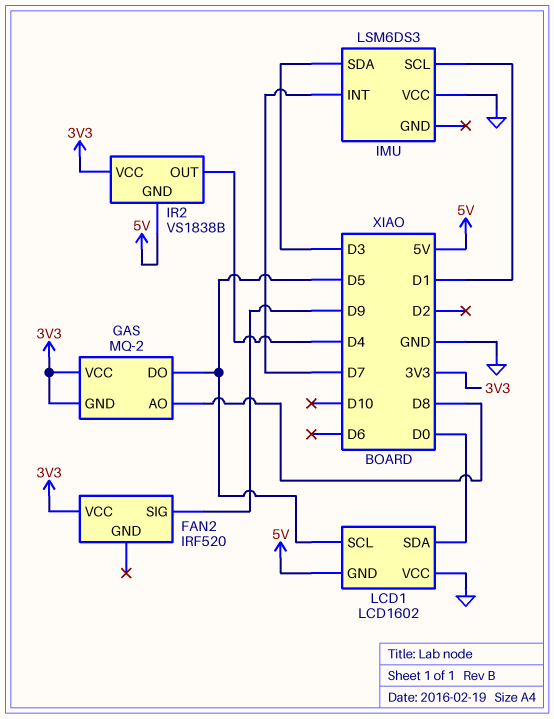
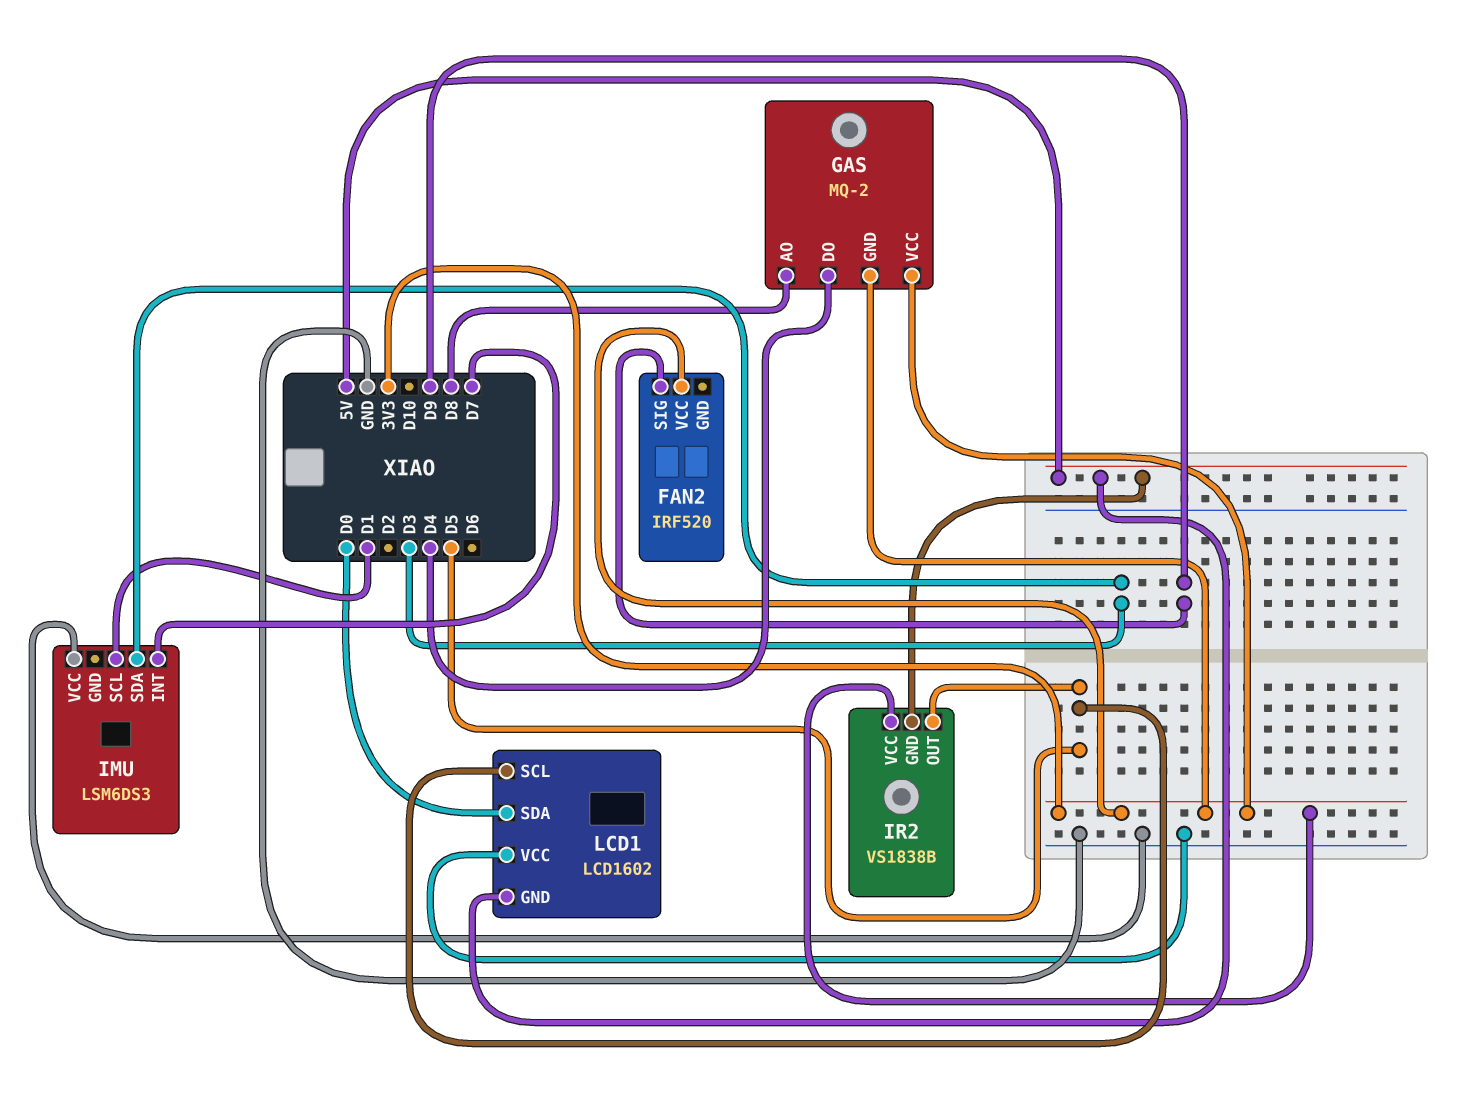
GAS pin DO: D5 -> D4
IR2 pin OUT: D4 -> D5

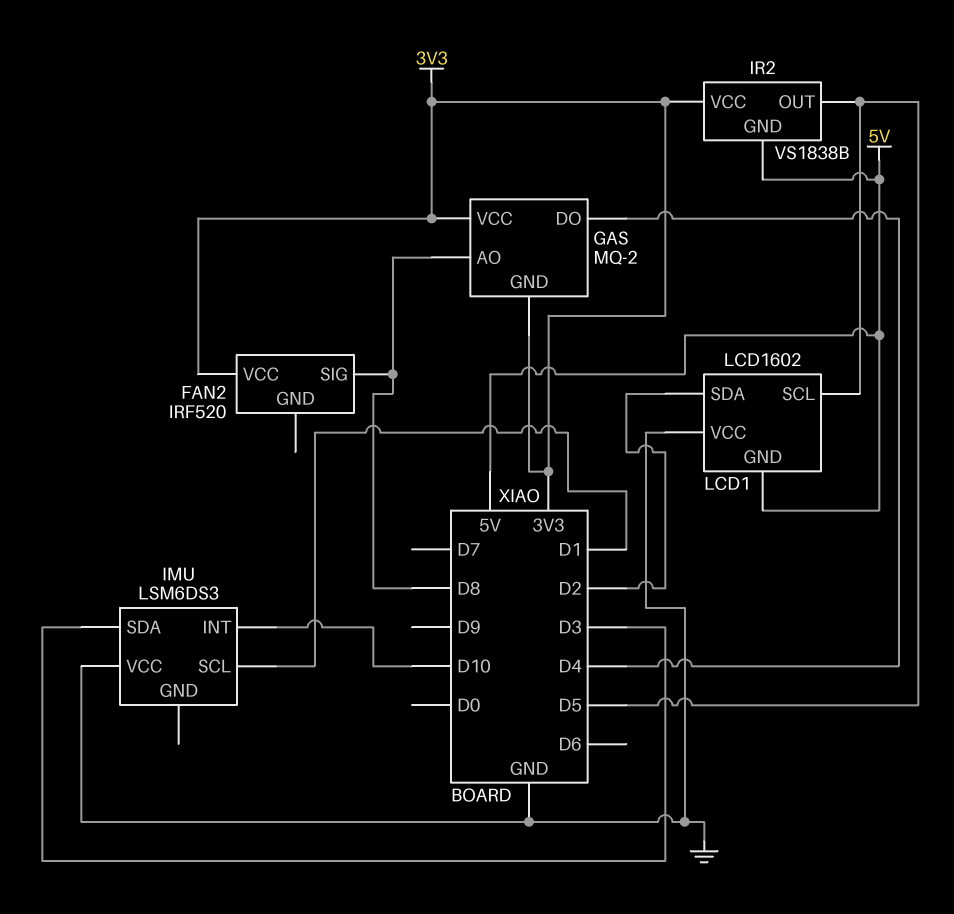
FAN2 pin SIG: D9 -> D8
IMU pin INT: D7 -> D10
LCD1 pin SDA: D0 -> D2

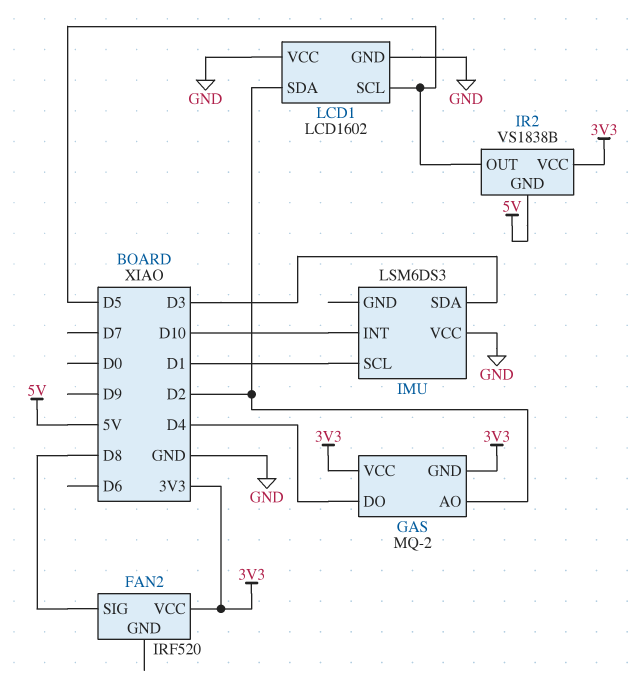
GAS pin AO: D8 -> D2
LCD1 pin GND: 5V -> GND

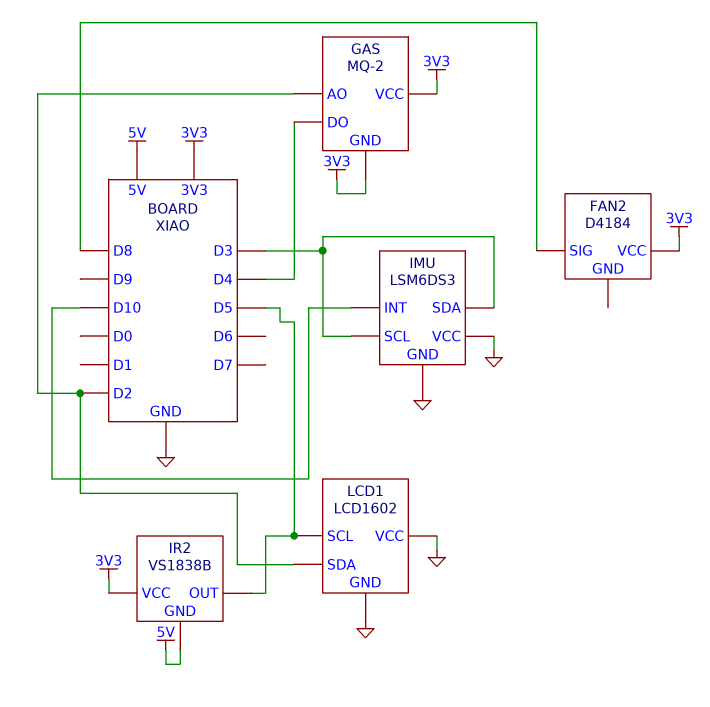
FAN2: IRF520 -> D4184
IMU pin GND: none -> GND
IMU pin SCL: D1 -> D3

